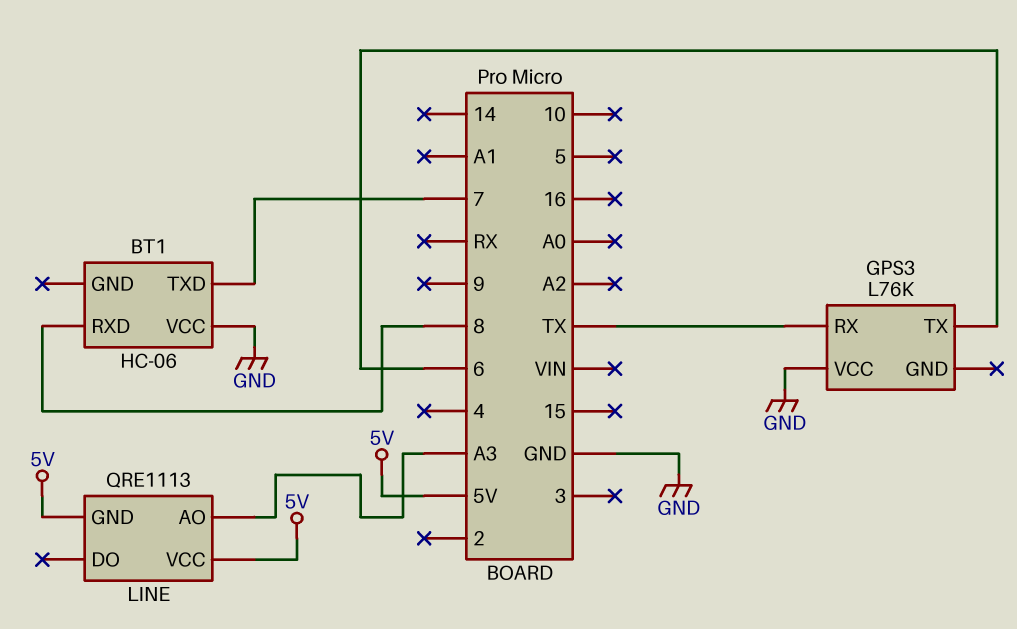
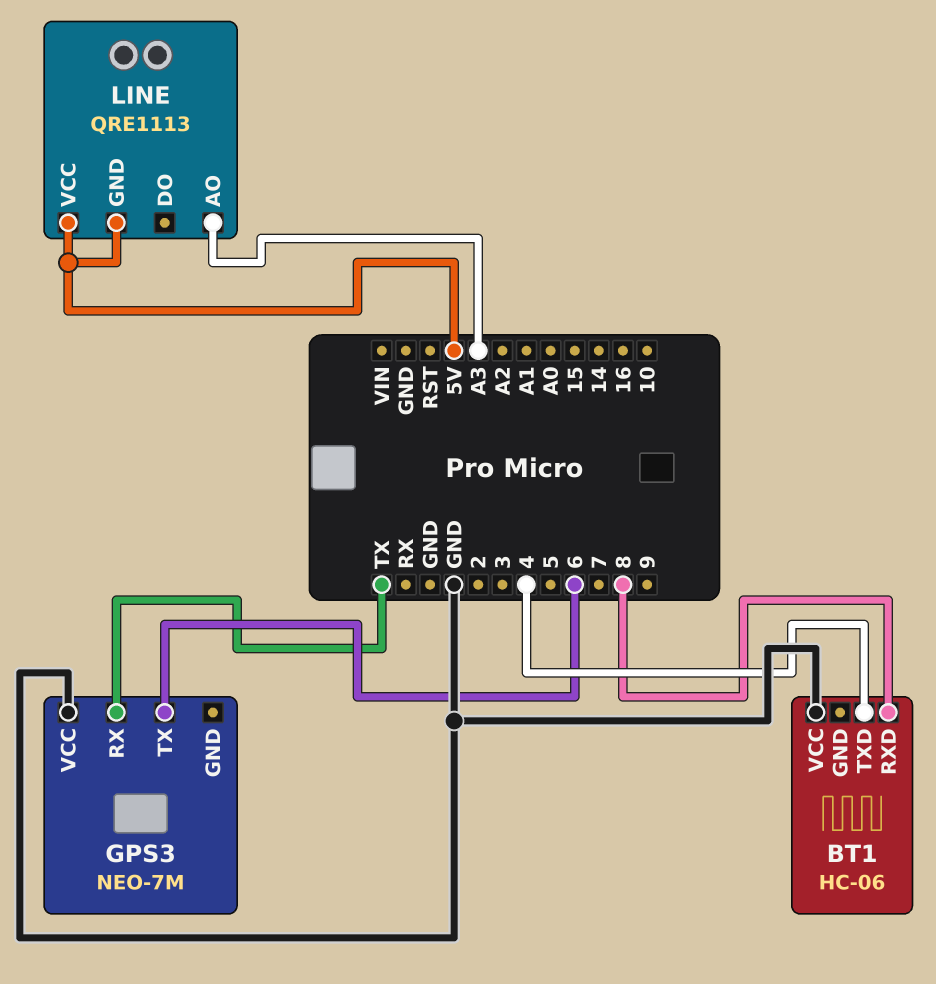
BT1 pin TXD: 7 -> 4
GPS3: L76K -> NEO-7M

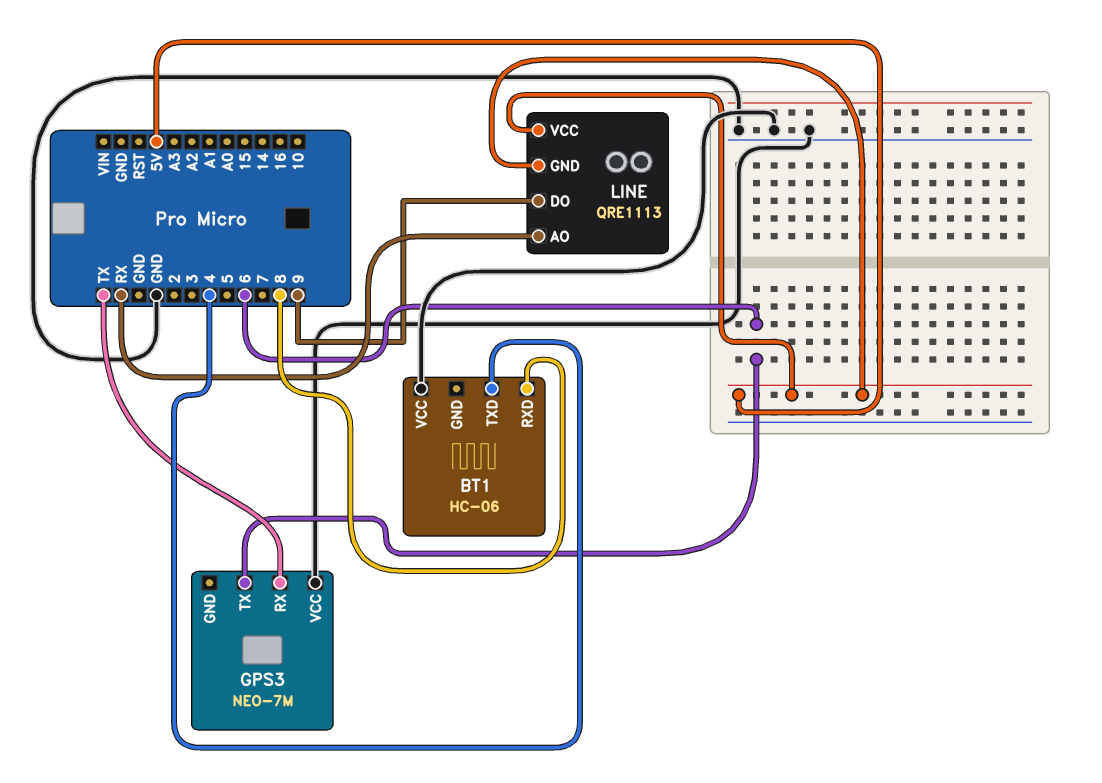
LINE pin AO: A3 -> RX
LINE pin DO: none -> 9

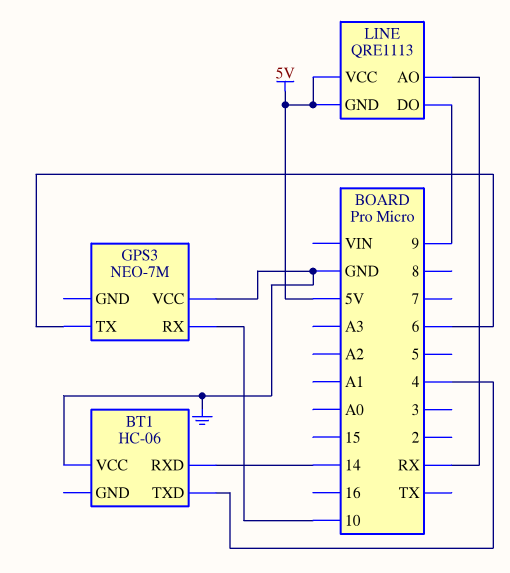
BT1 pin RXD: 8 -> 14
GPS3 pin RX: TX -> 10

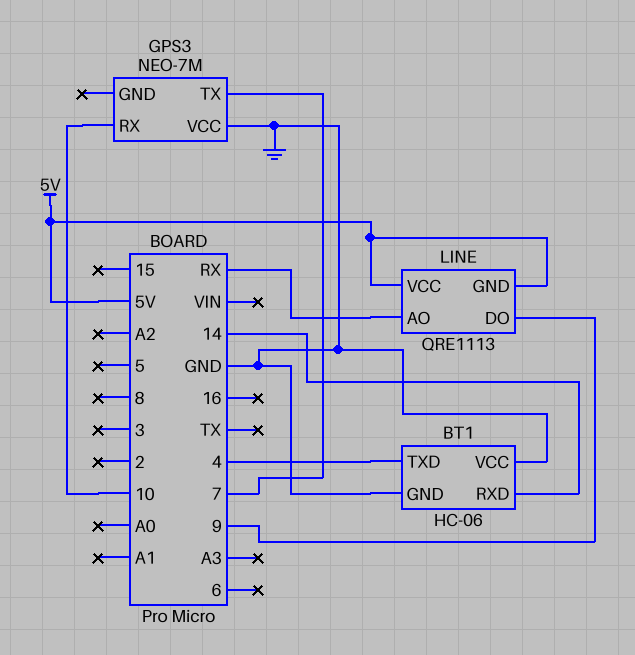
BT1 pin GND: none -> GND
GPS3 pin TX: 6 -> 7

